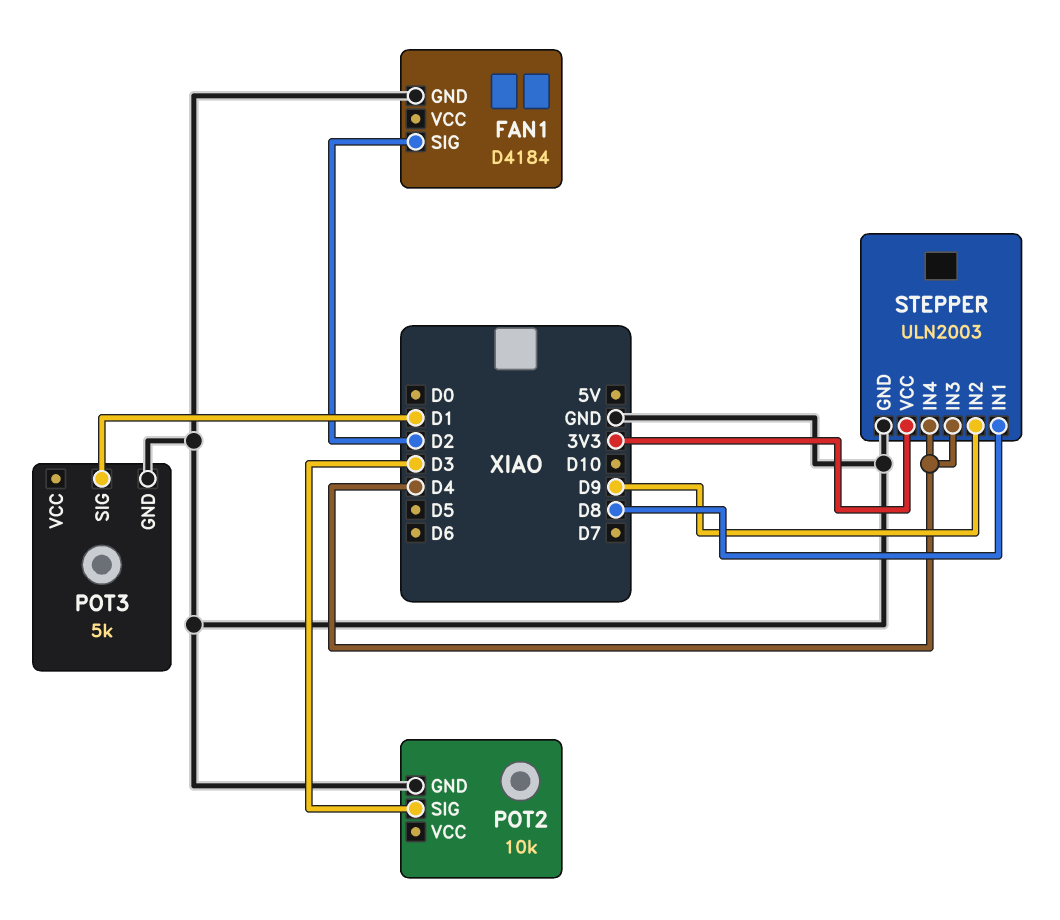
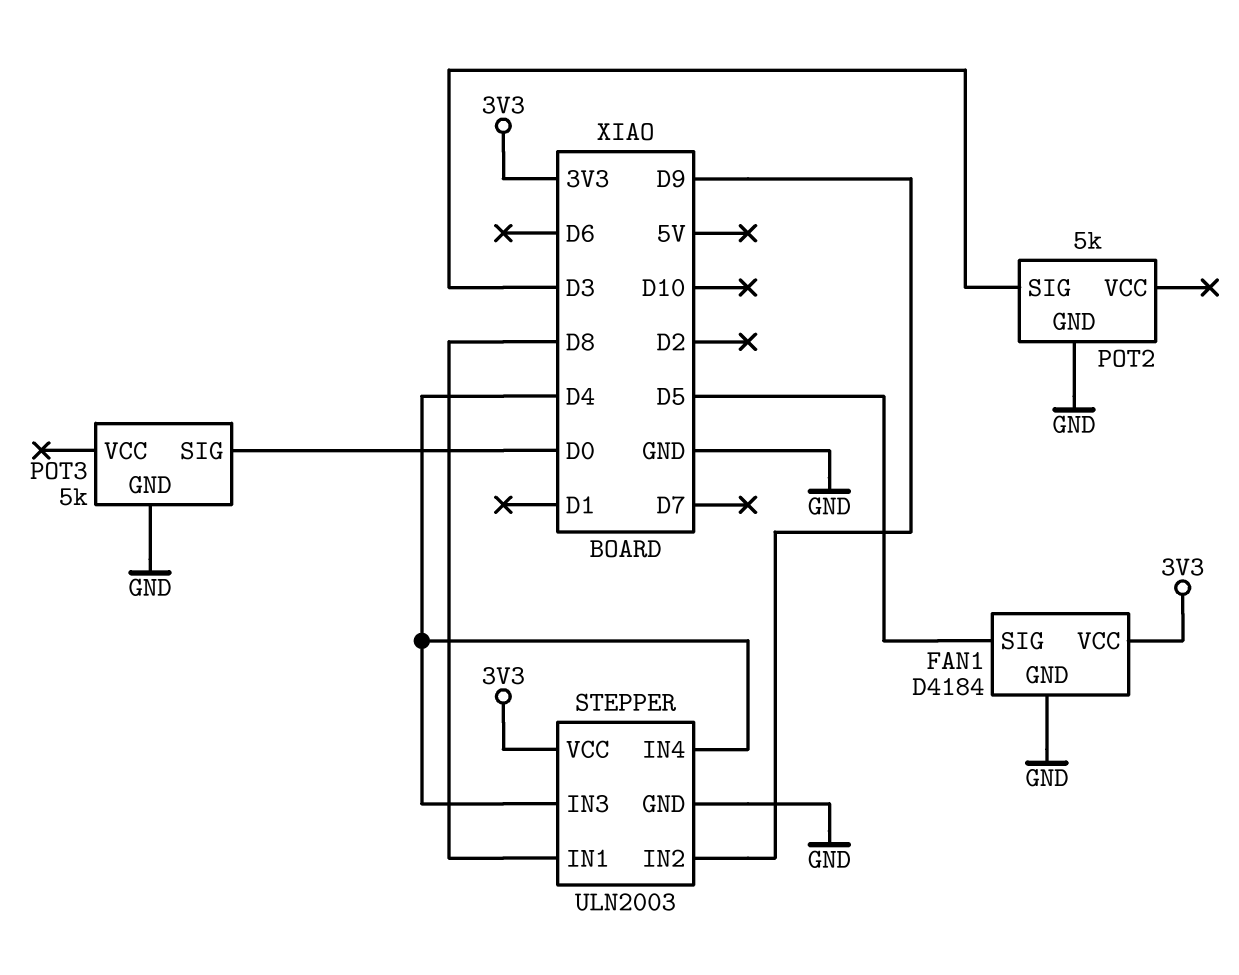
FAN1 pin SIG: D2 -> D5
FAN1 pin VCC: none -> 3V3
POT2: 10k -> 5k
POT3 pin SIG: D1 -> D0

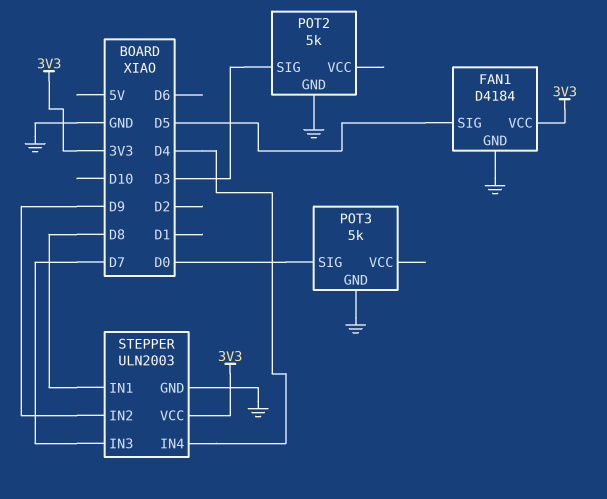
STEPPER pin IN3: D4 -> D7

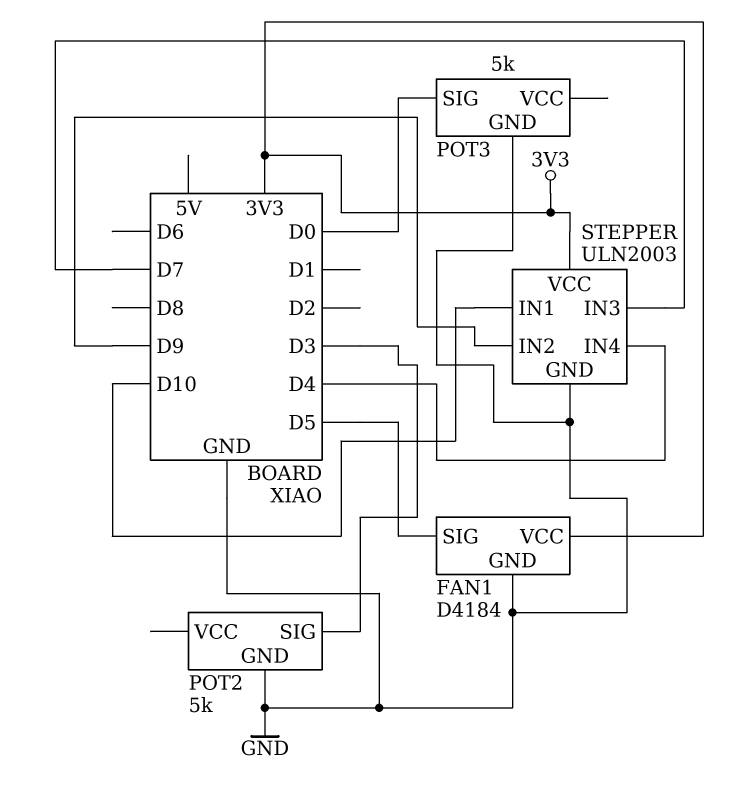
STEPPER pin IN1: D8 -> D10

